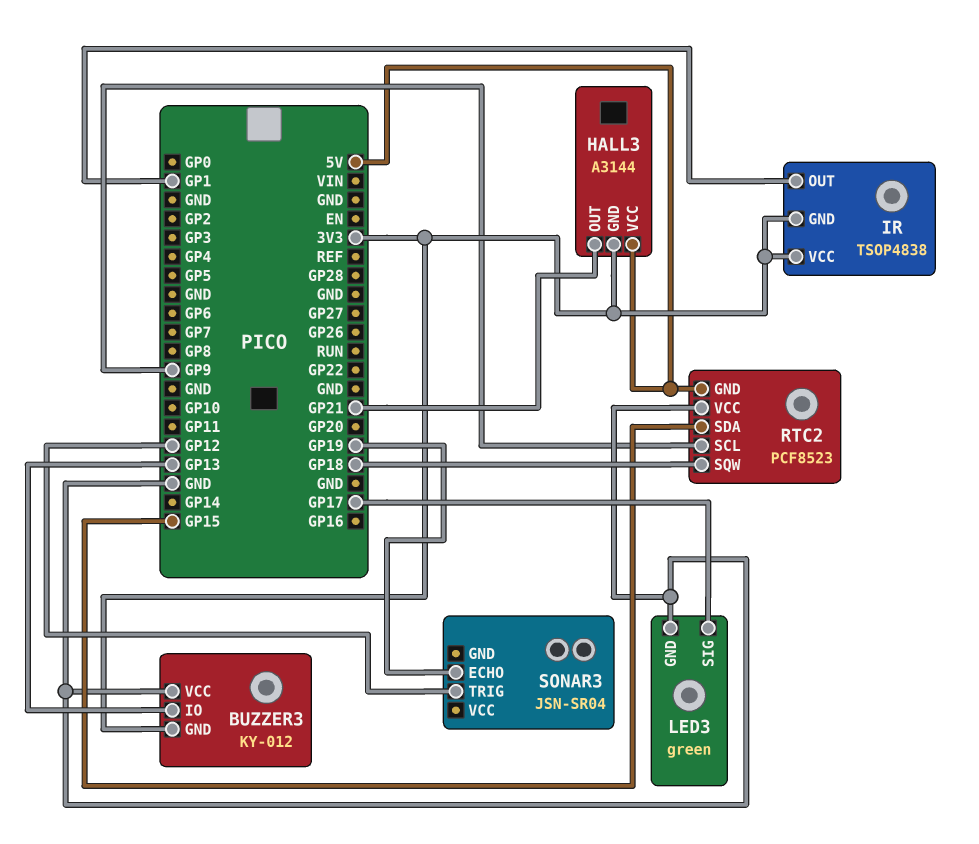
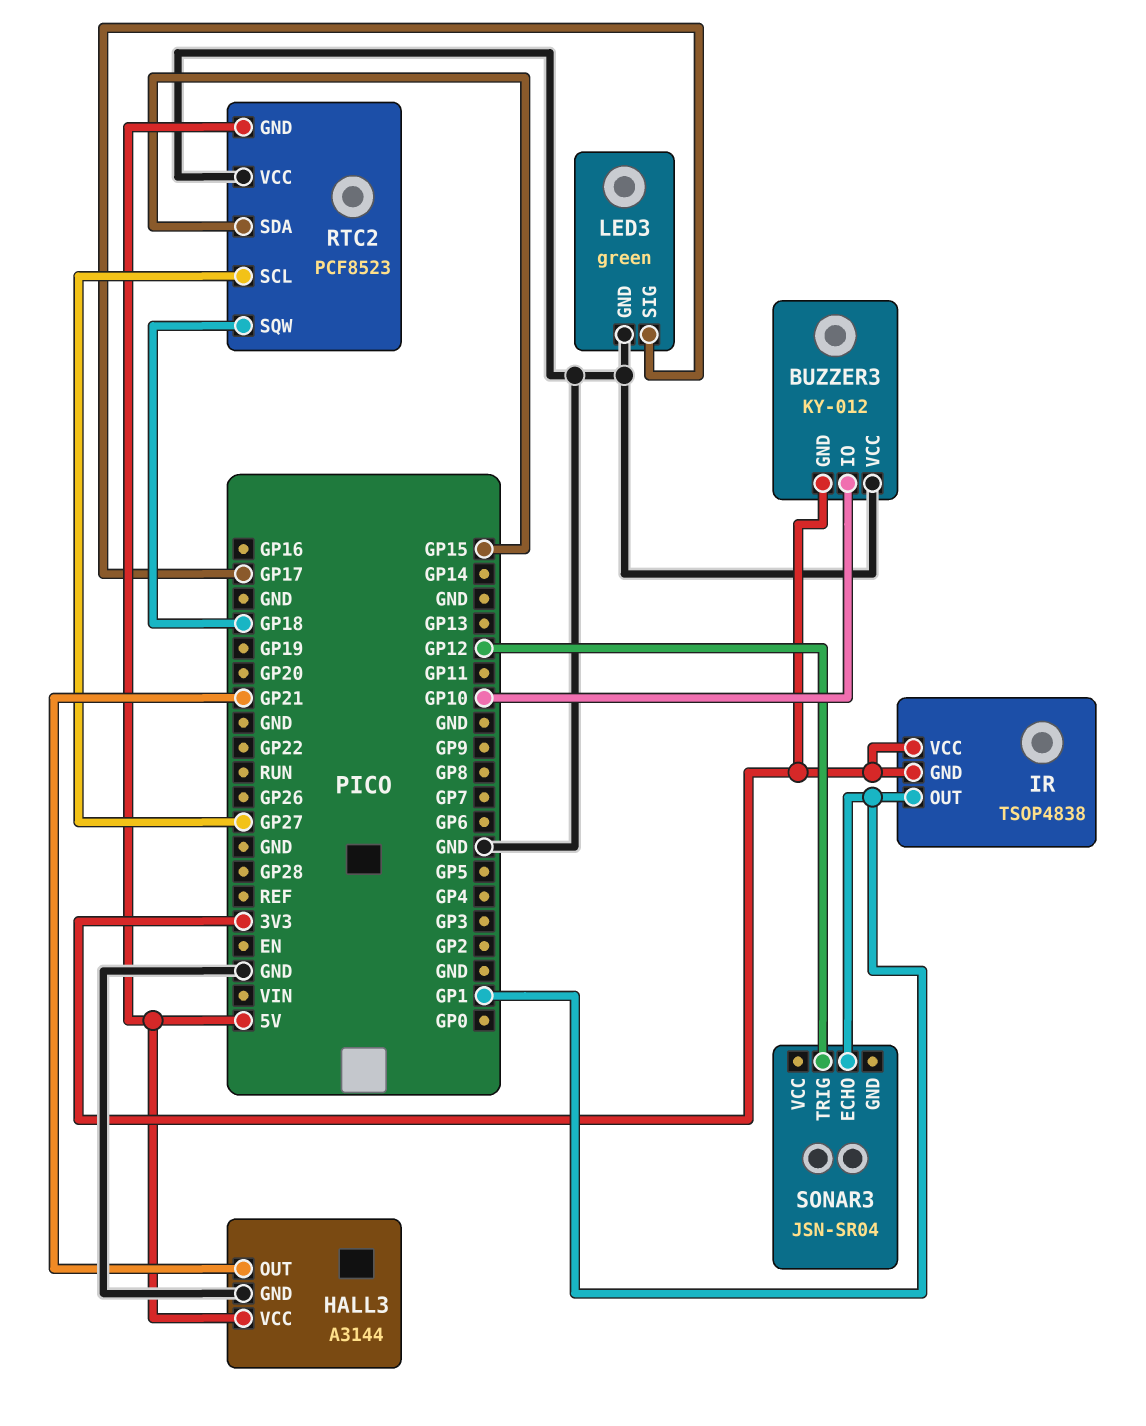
BUZZER3 pin IO: GP13 -> GP10
HALL3 pin GND: 3V3 -> GND
RTC2 pin SCL: GP9 -> GP27
SONAR3 pin ECHO: GP19 -> GP1

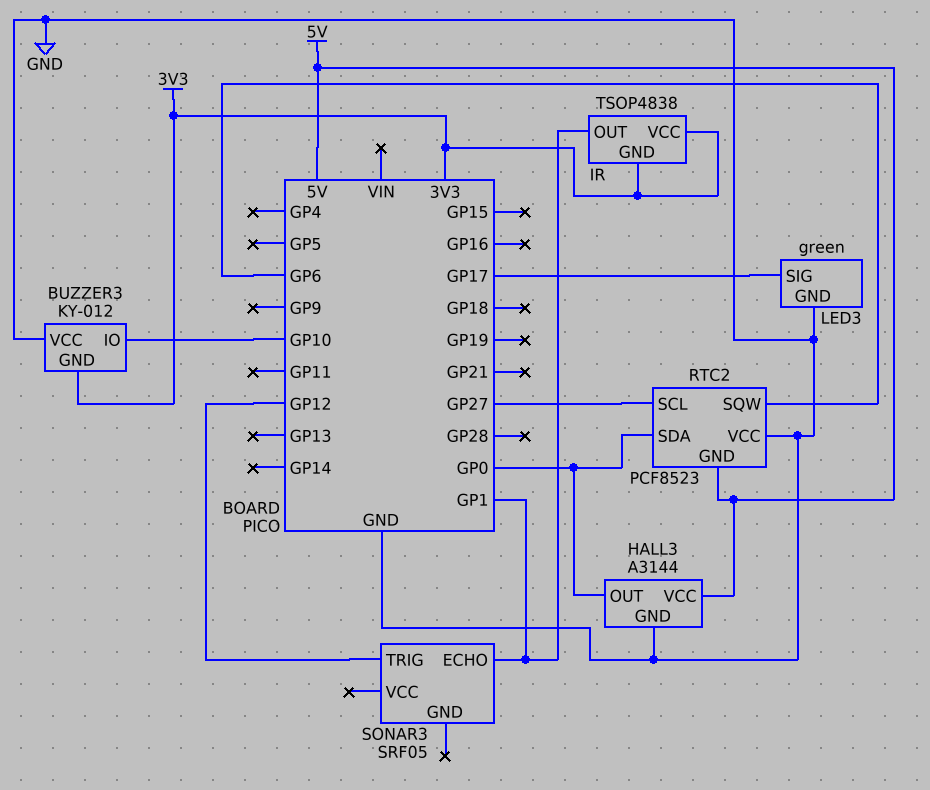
HALL3 pin OUT: GP21 -> GP0
RTC2 pin SDA: GP15 -> GP0
RTC2 pin SQW: GP18 -> GP6
SONAR3: JSN-SR04 -> SRF05

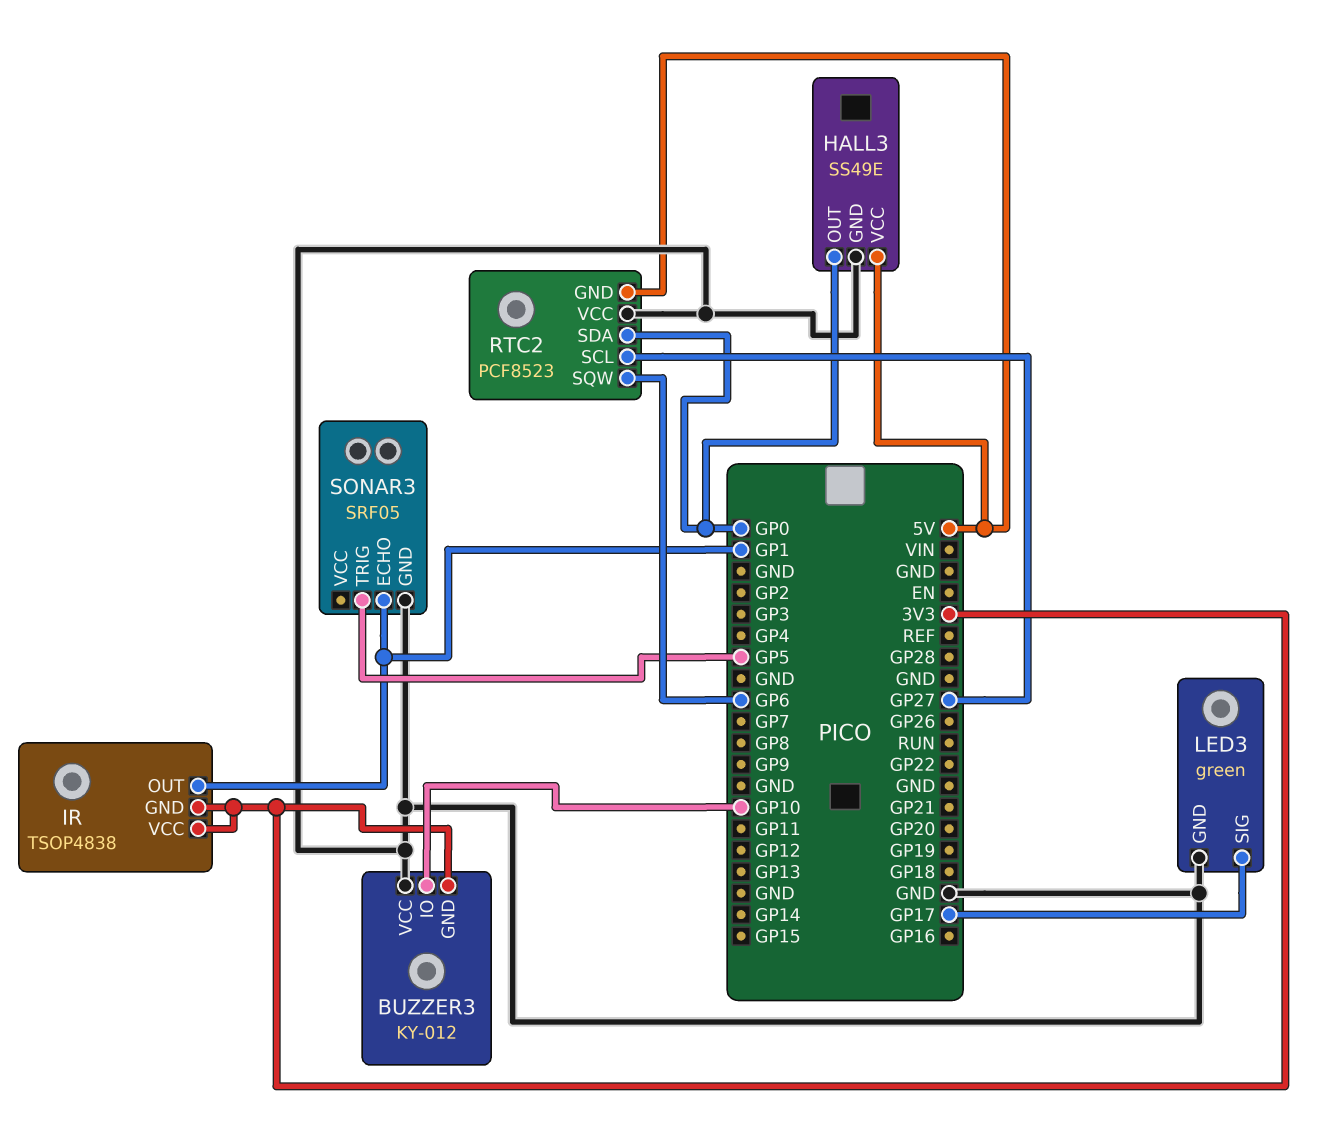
HALL3: A3144 -> SS49E
SONAR3 pin GND: none -> GND
SONAR3 pin TRIG: GP12 -> GP5

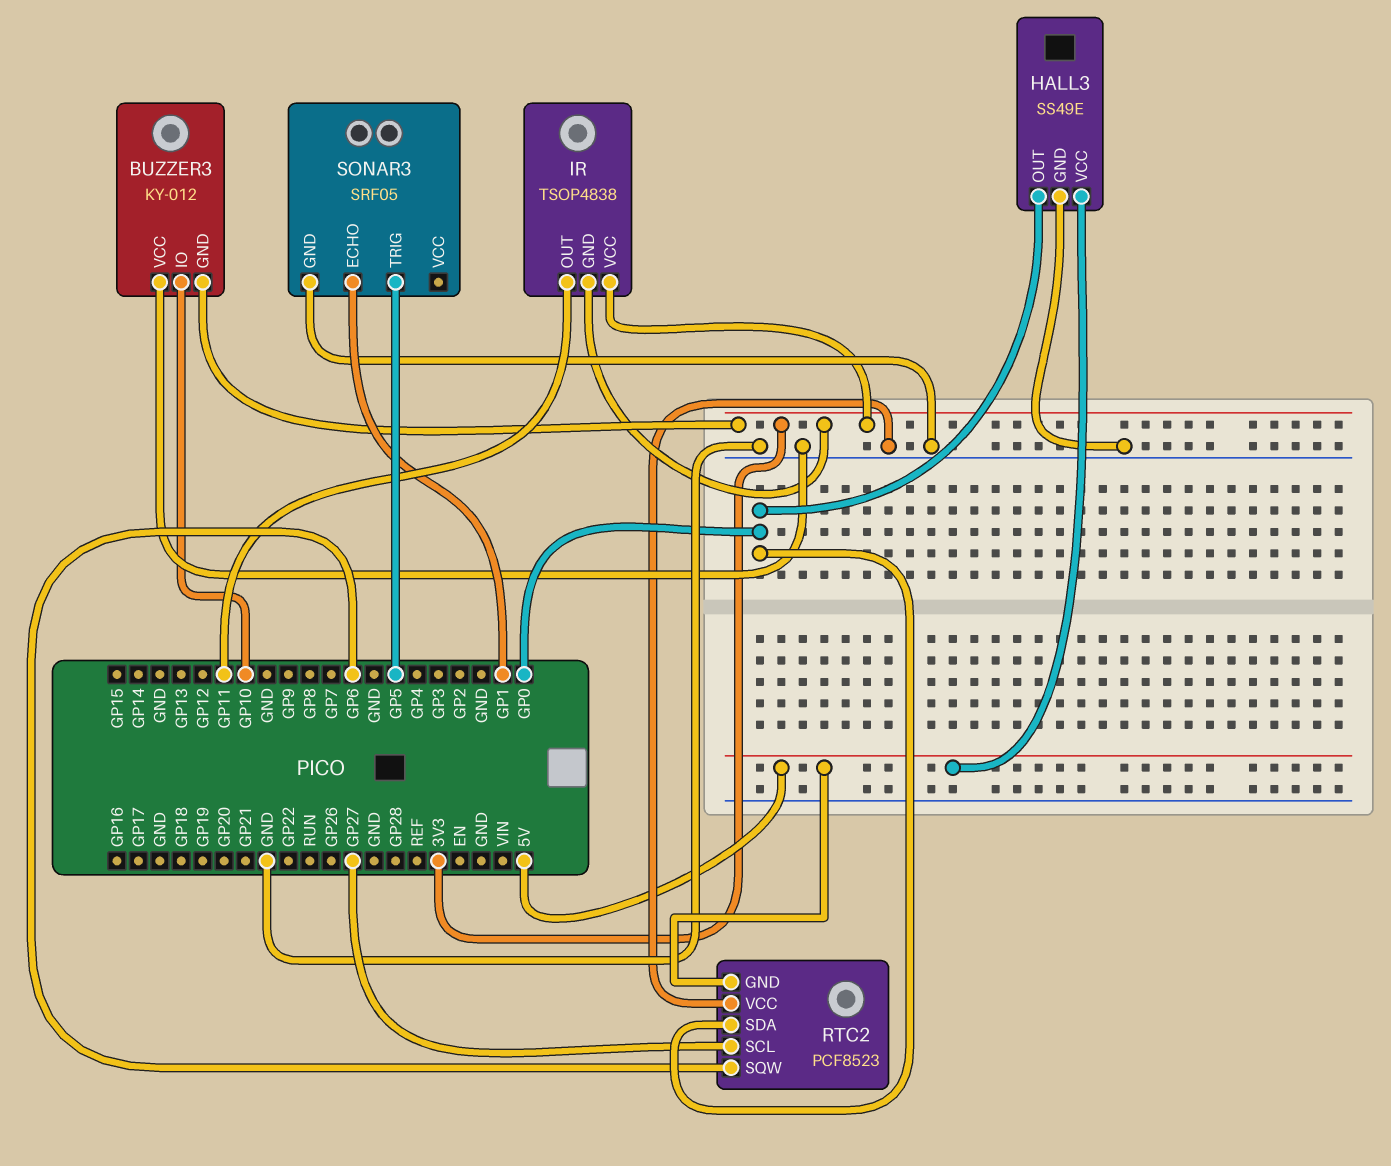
IR pin OUT: GP1 -> GP11
LED3: green -> none
LED3 pin GND: GND -> none
LED3 pin SIG: GP17 -> none

